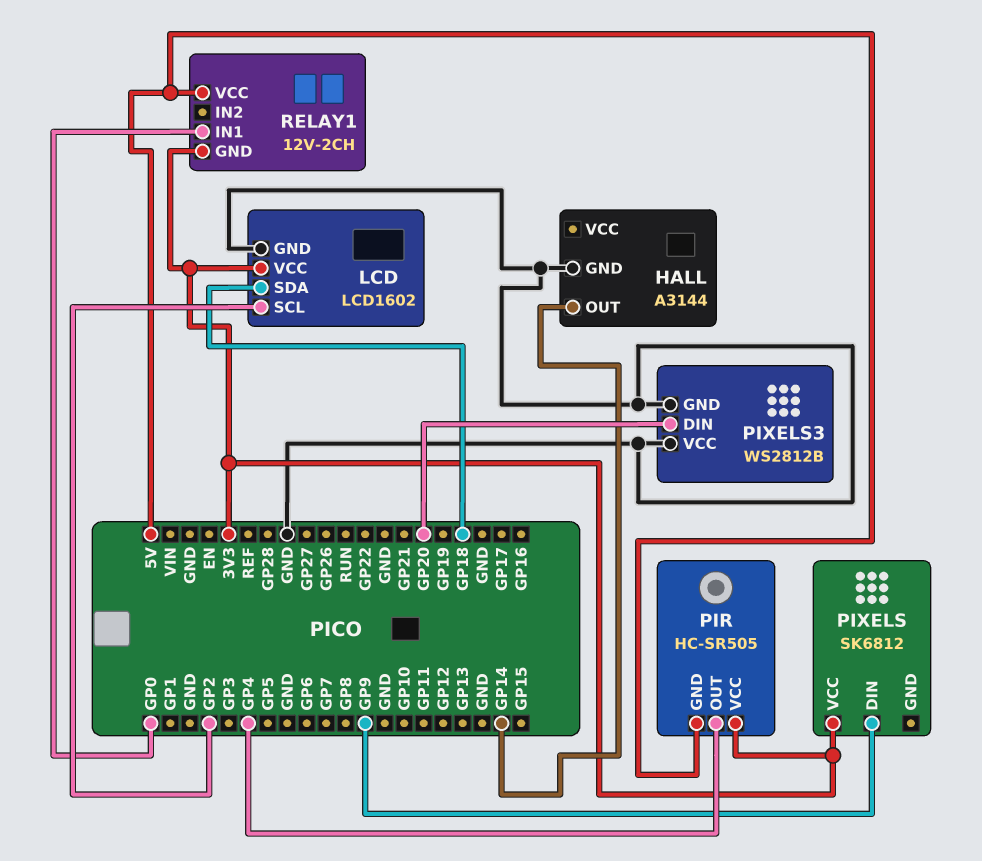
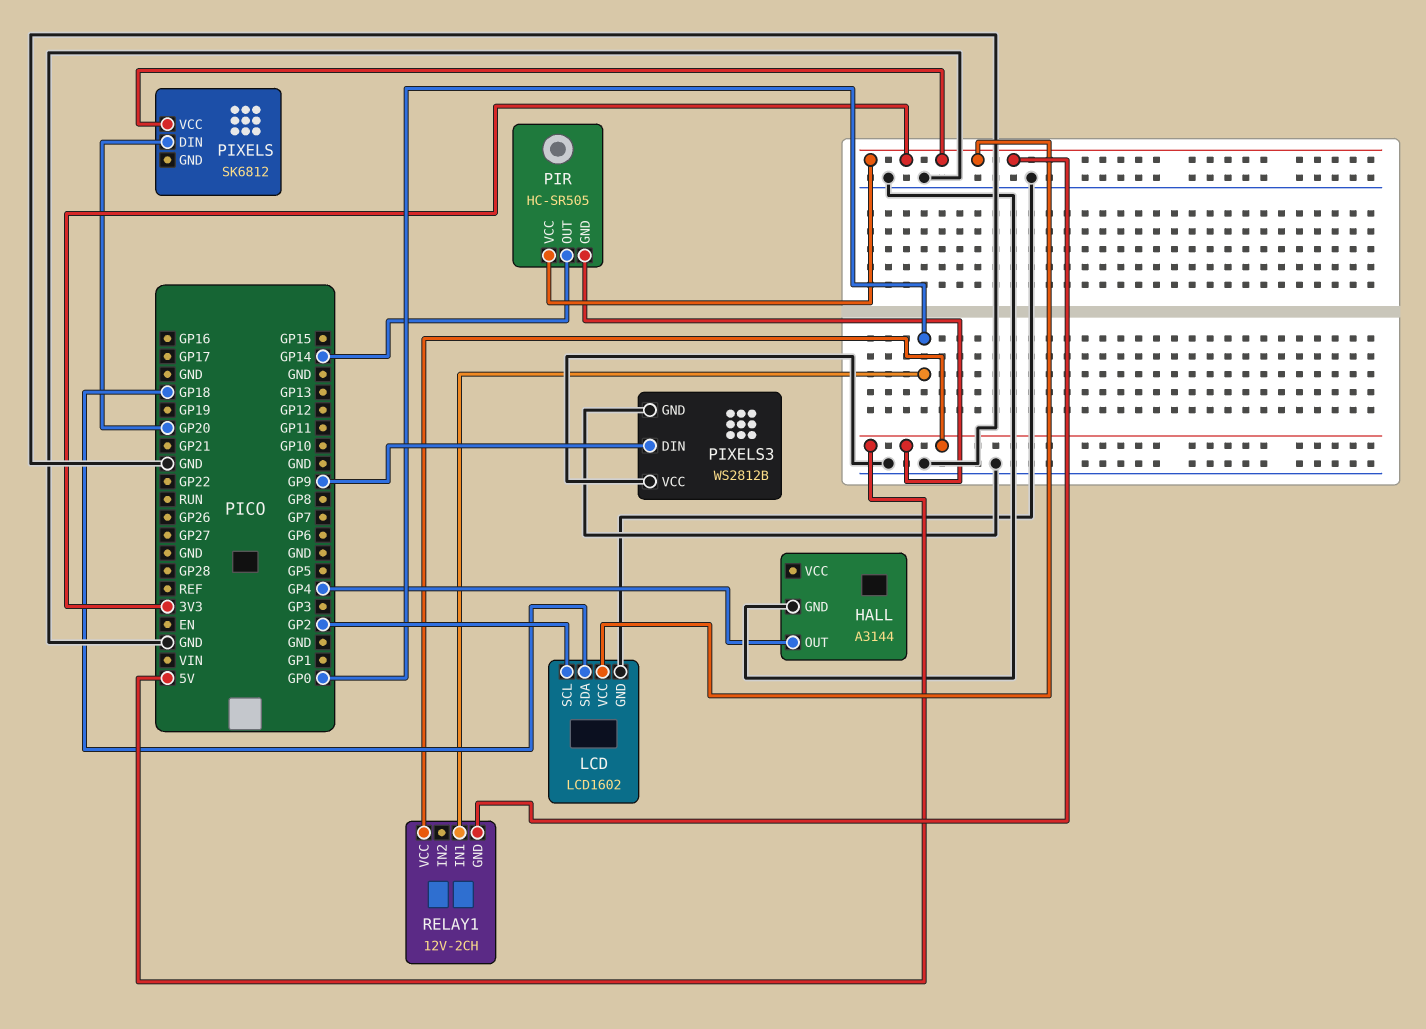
HALL pin OUT: GP14 -> GP4
PIR pin OUT: GP4 -> GP14
PIXELS pin DIN: GP9 -> GP20
PIXELS3 pin DIN: GP20 -> GP9

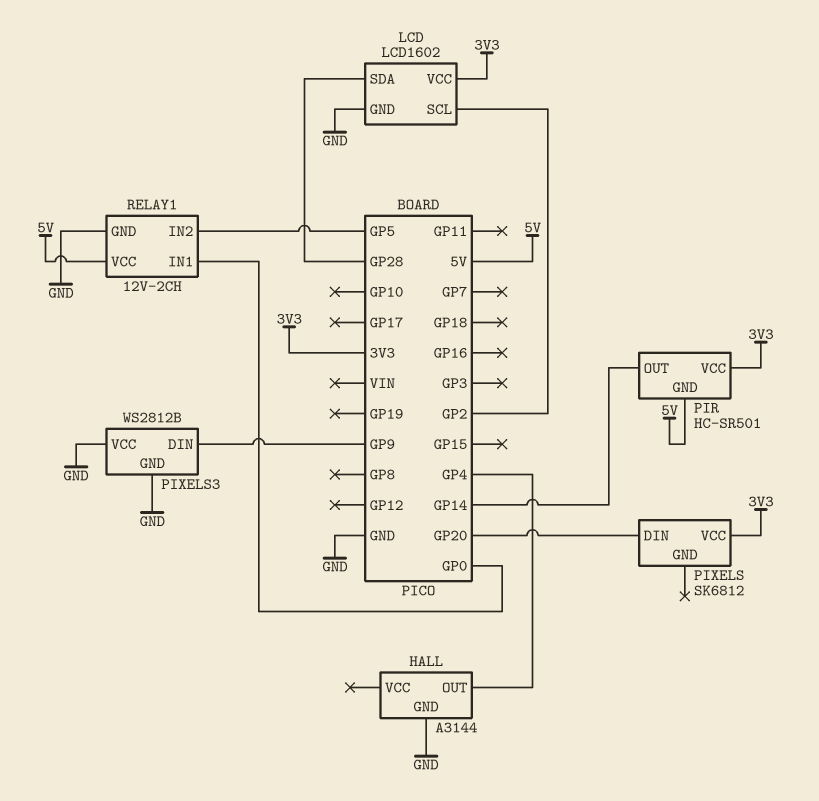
LCD pin SDA: GP18 -> GP28
PIR: HC-SR505 -> HC-SR501
RELAY1 pin GND: 3V3 -> GND
RELAY1 pin IN2: none -> GP5

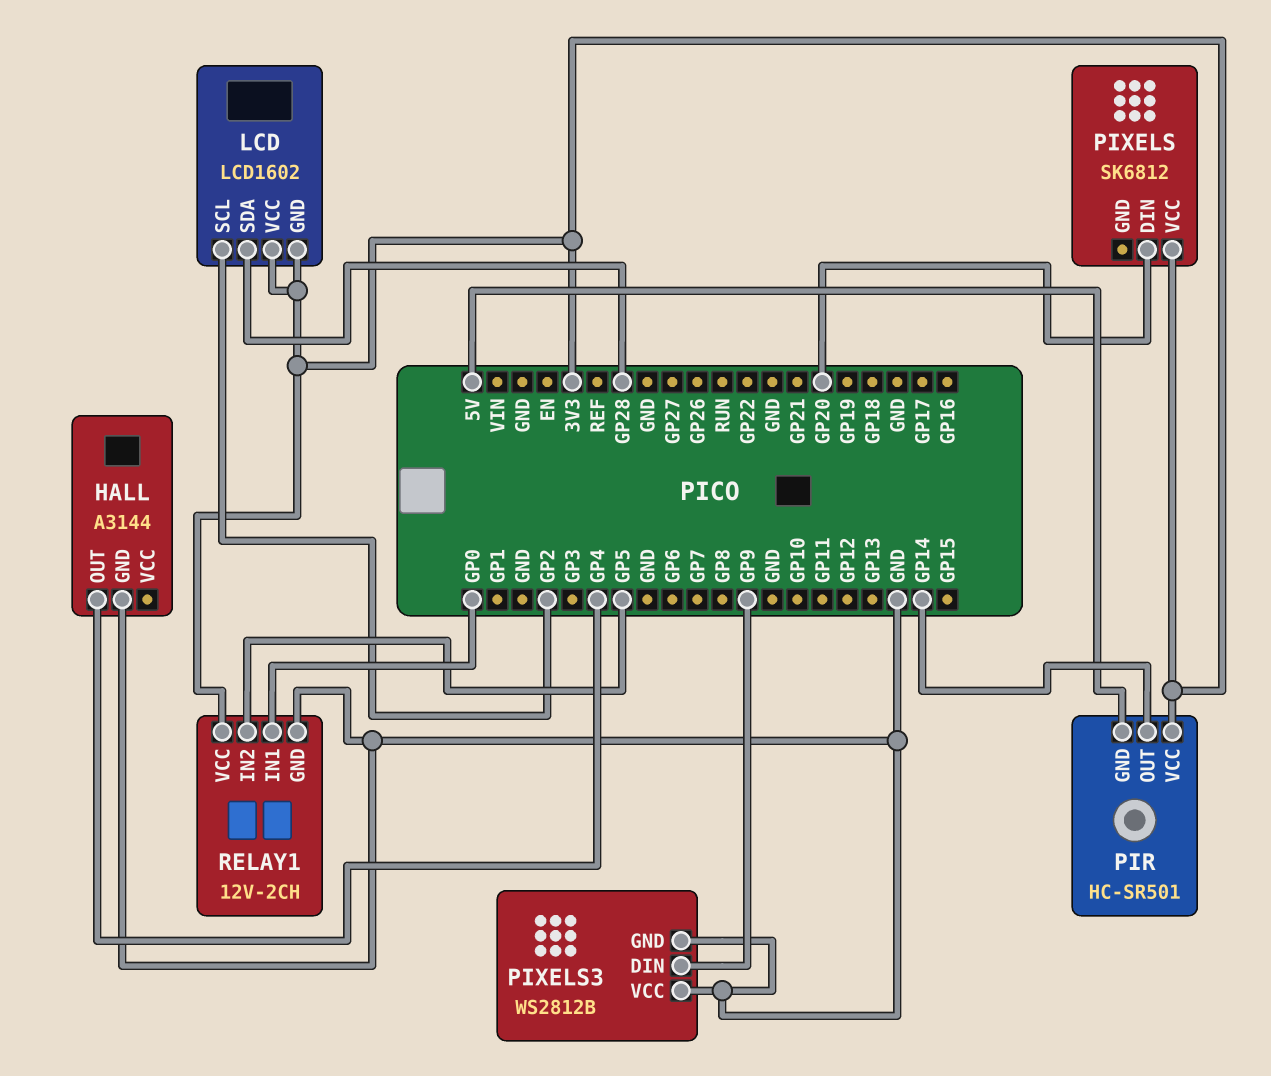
LCD pin GND: GND -> 3V3
RELAY1 pin VCC: 5V -> 3V3

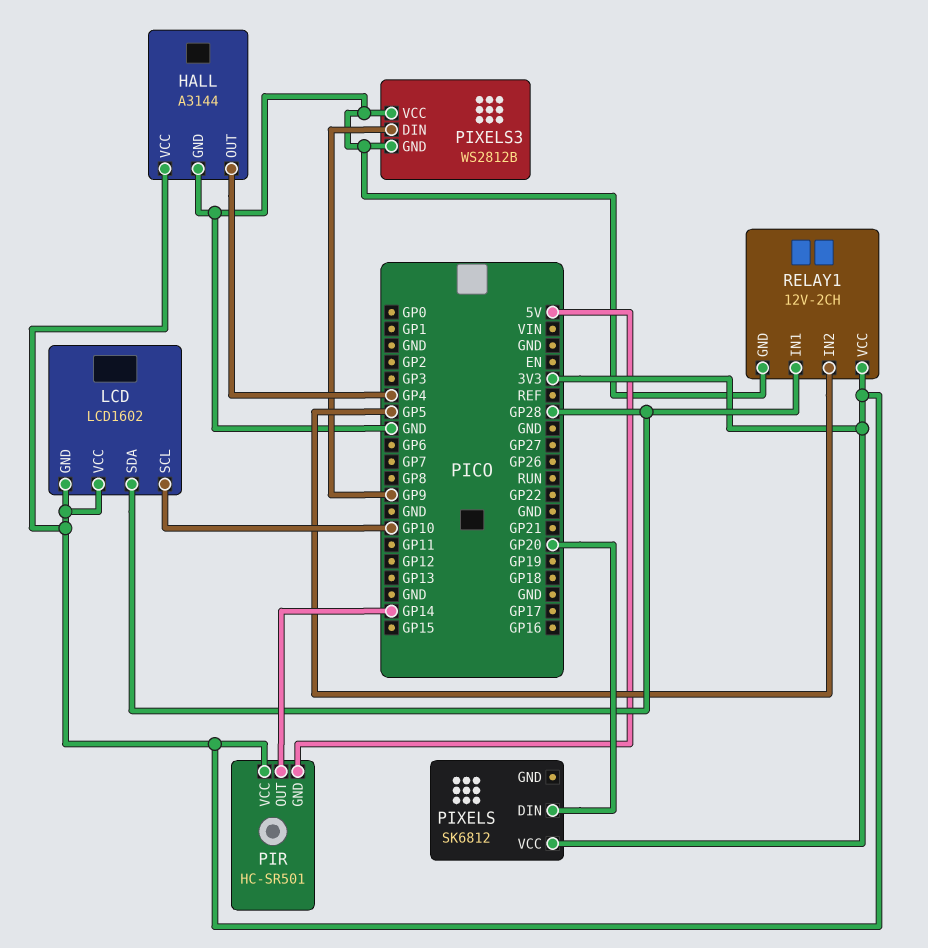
HALL pin VCC: none -> 3V3
LCD pin SCL: GP2 -> GP10
RELAY1 pin IN1: GP0 -> GP28

